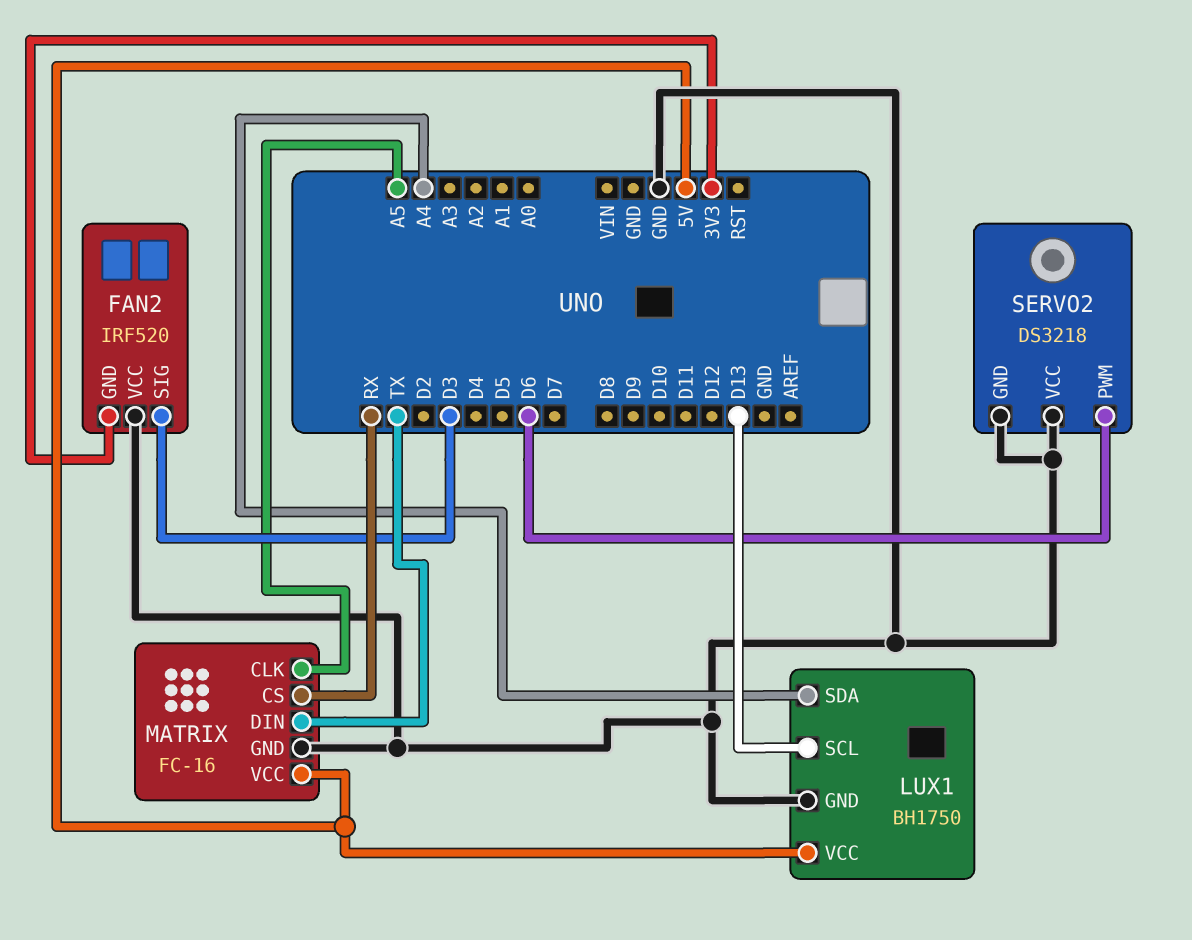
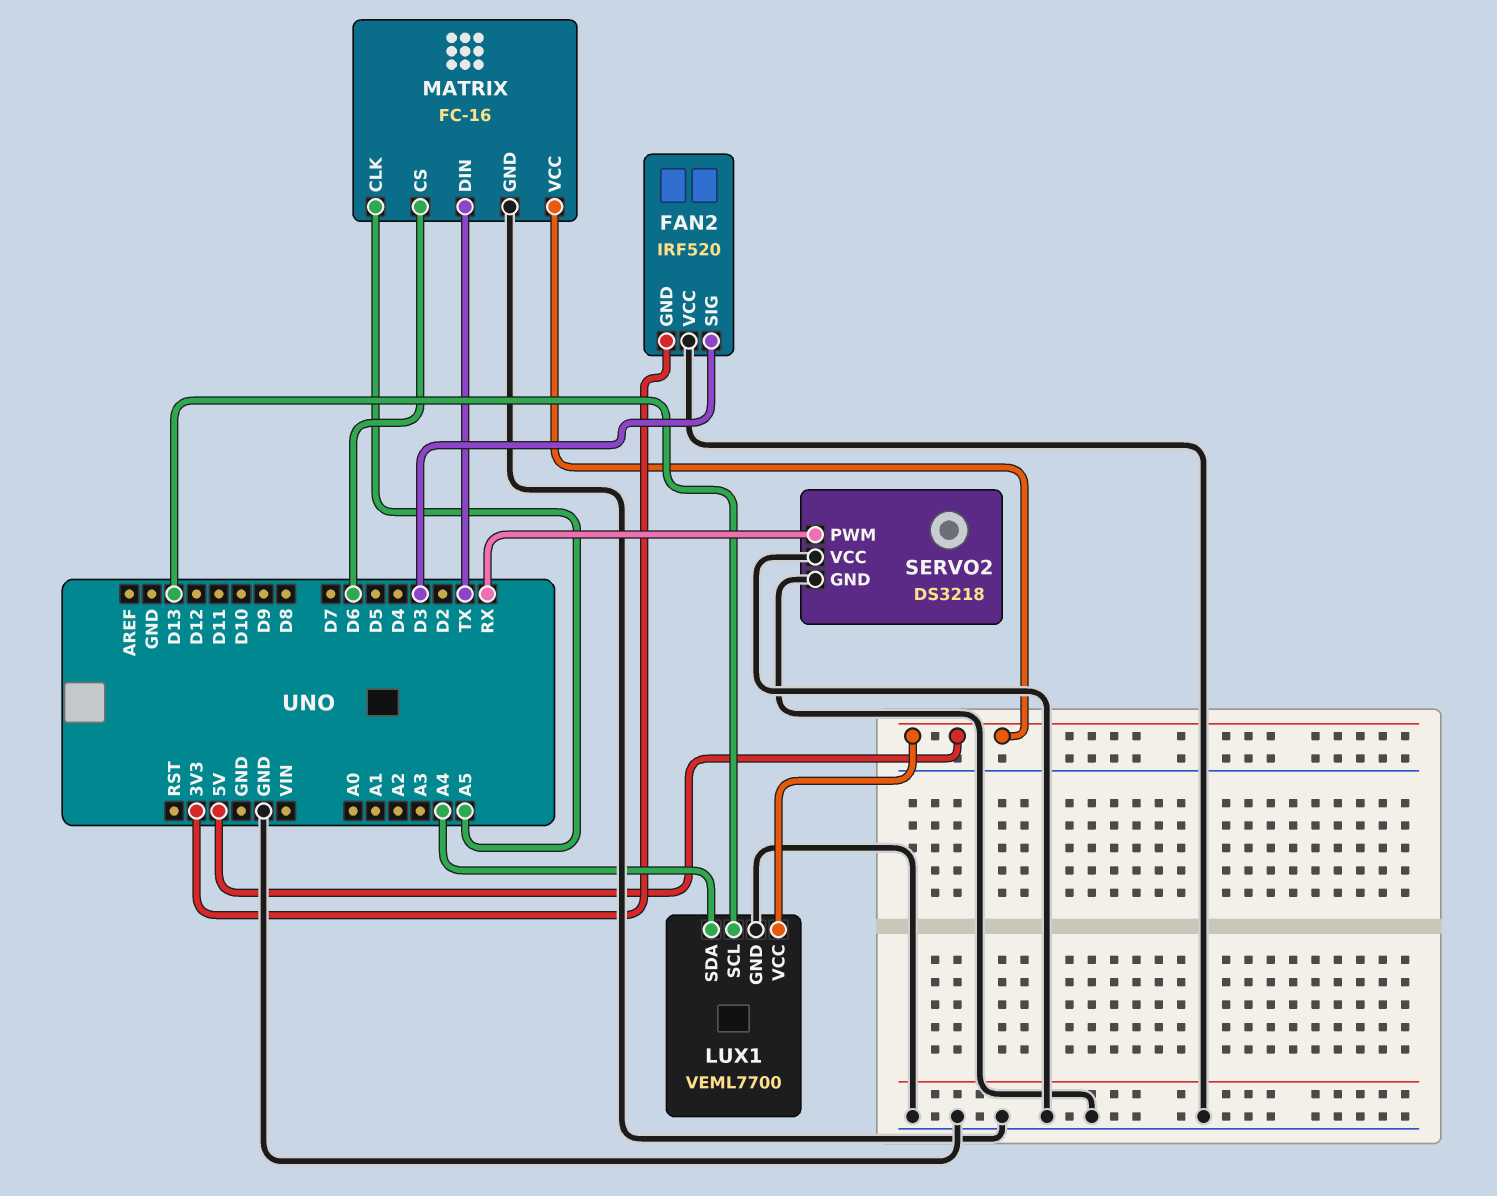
LUX1: BH1750 -> VEML7700
MATRIX pin CS: RX -> D6
SERVO2 pin PWM: D6 -> RX

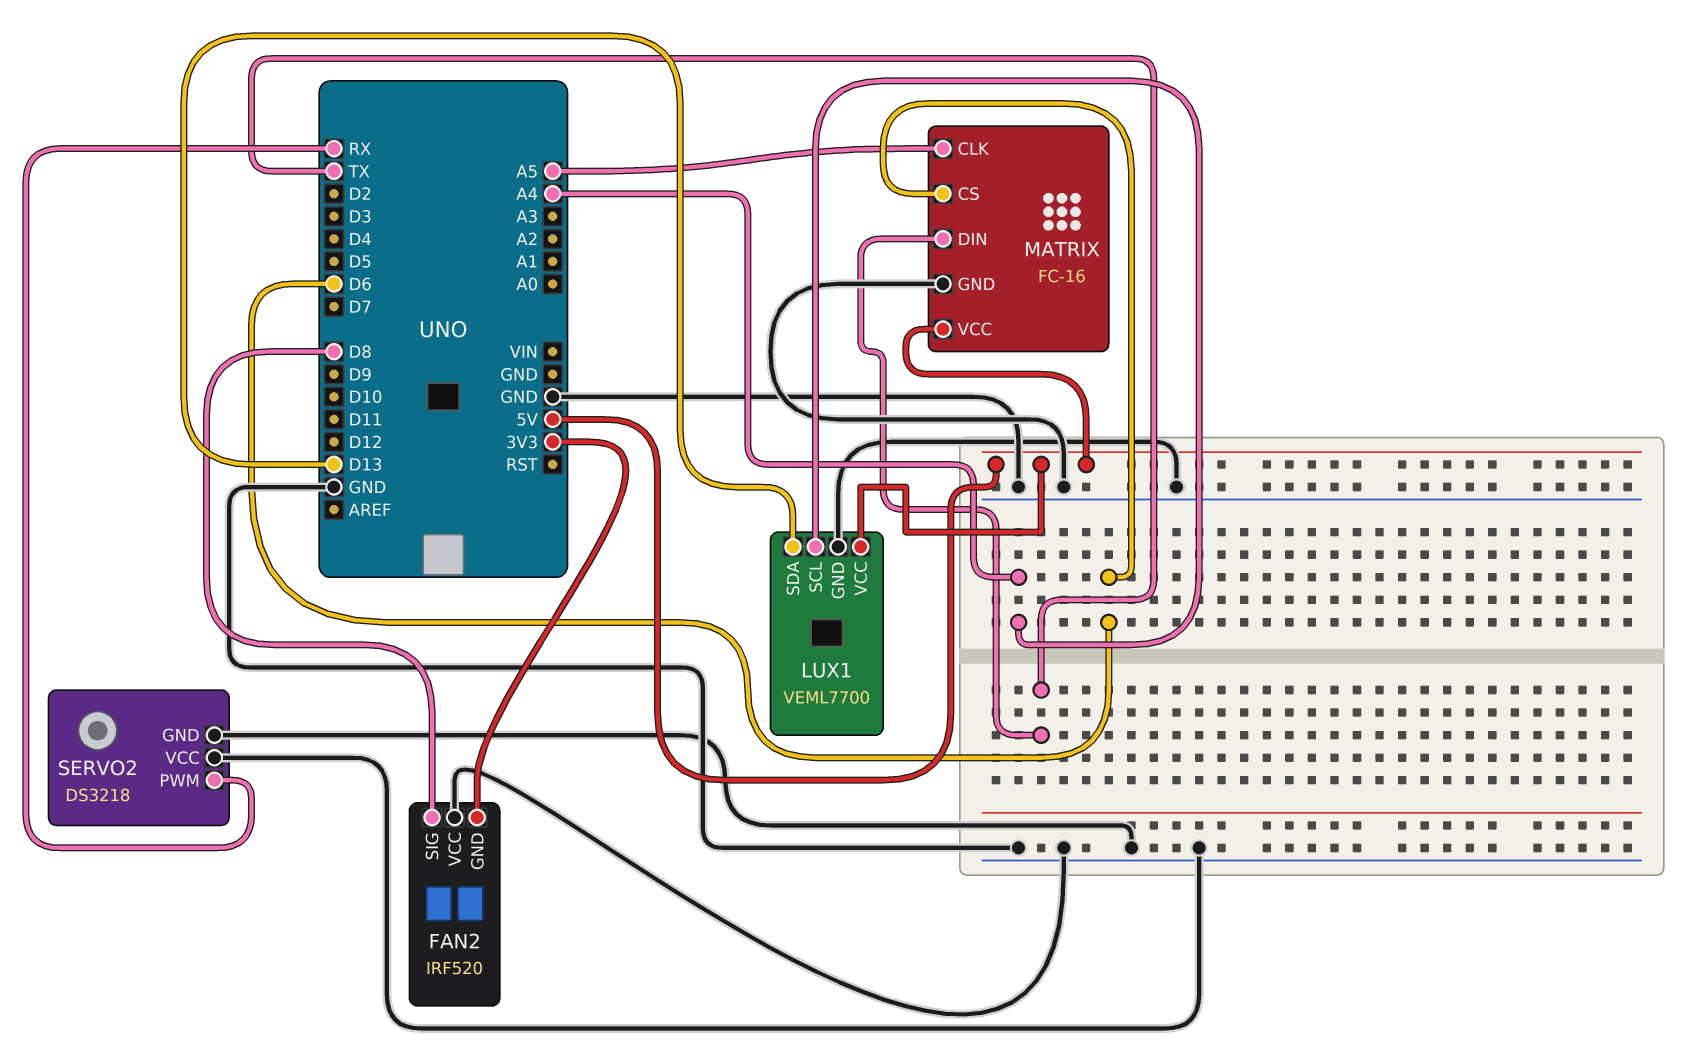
FAN2 pin SIG: D3 -> D8
LUX1 pin SCL: D13 -> A4
LUX1 pin SDA: A4 -> D13

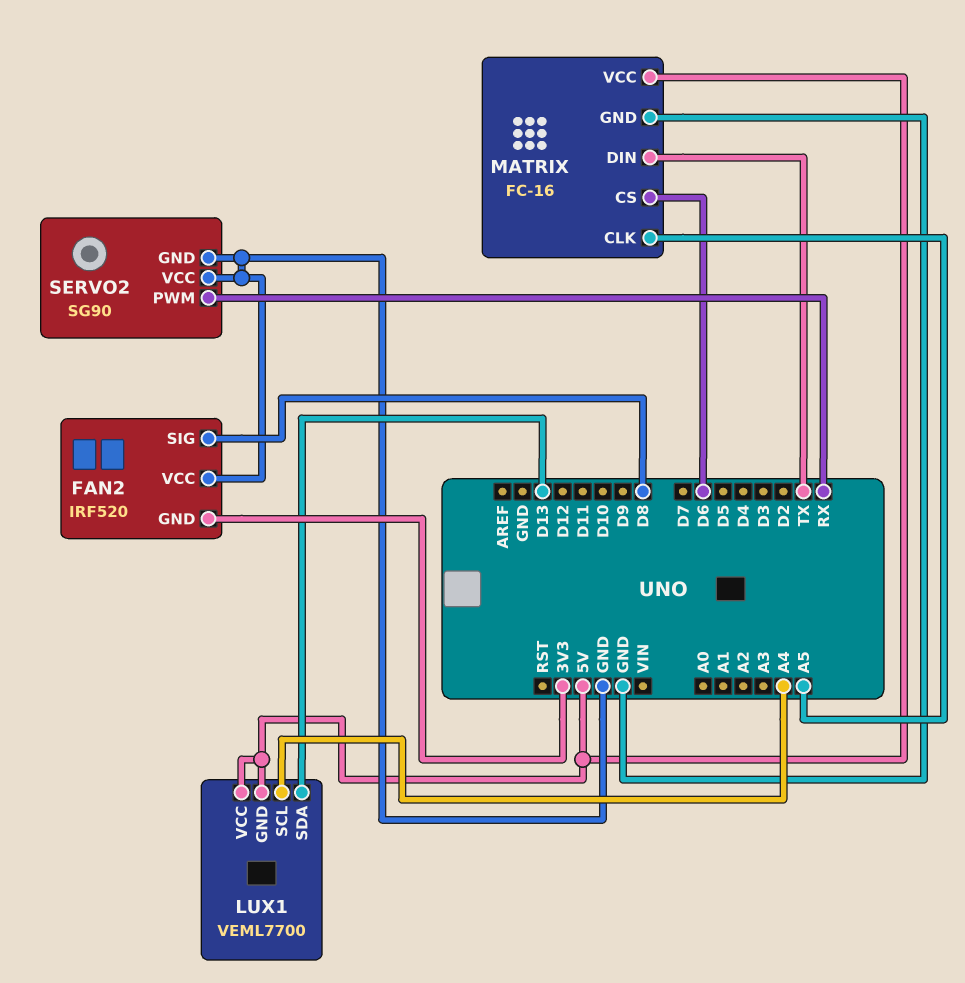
LUX1 pin GND: GND -> 5V
SERVO2: DS3218 -> SG90

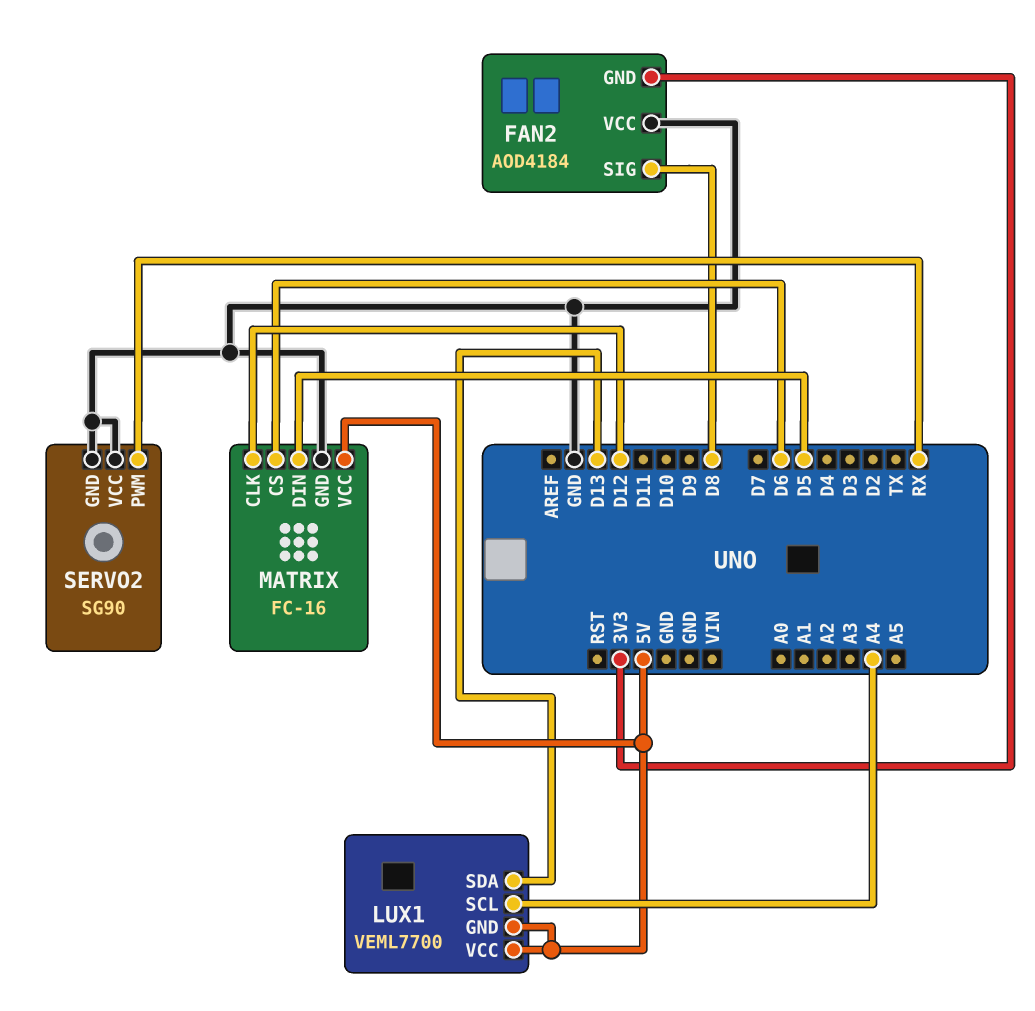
FAN2: IRF520 -> AOD4184
MATRIX pin CLK: A5 -> D12
MATRIX pin DIN: TX -> D5

